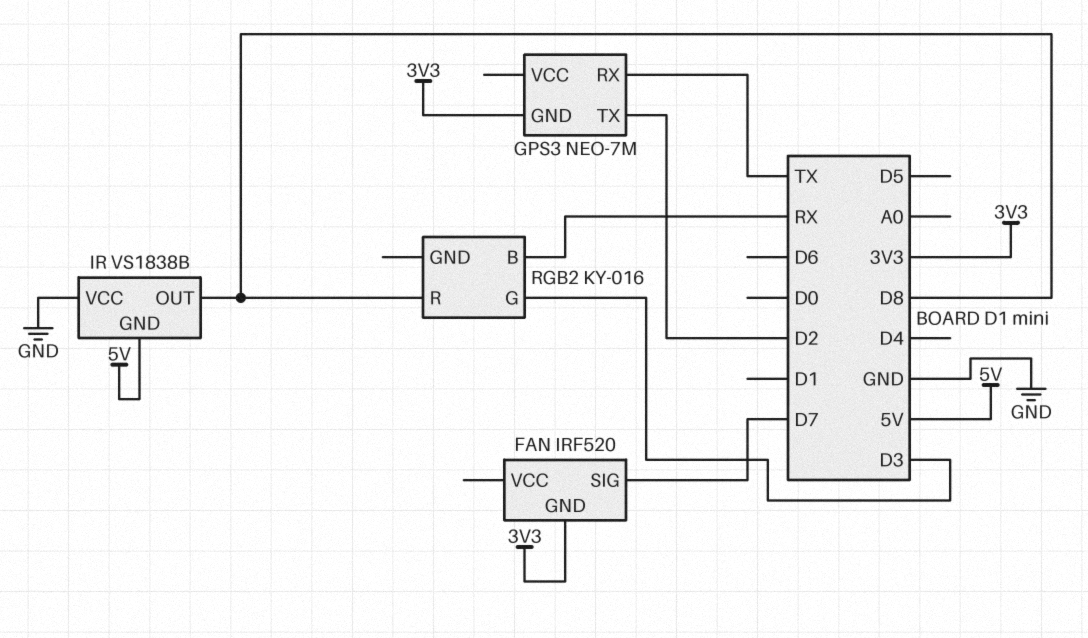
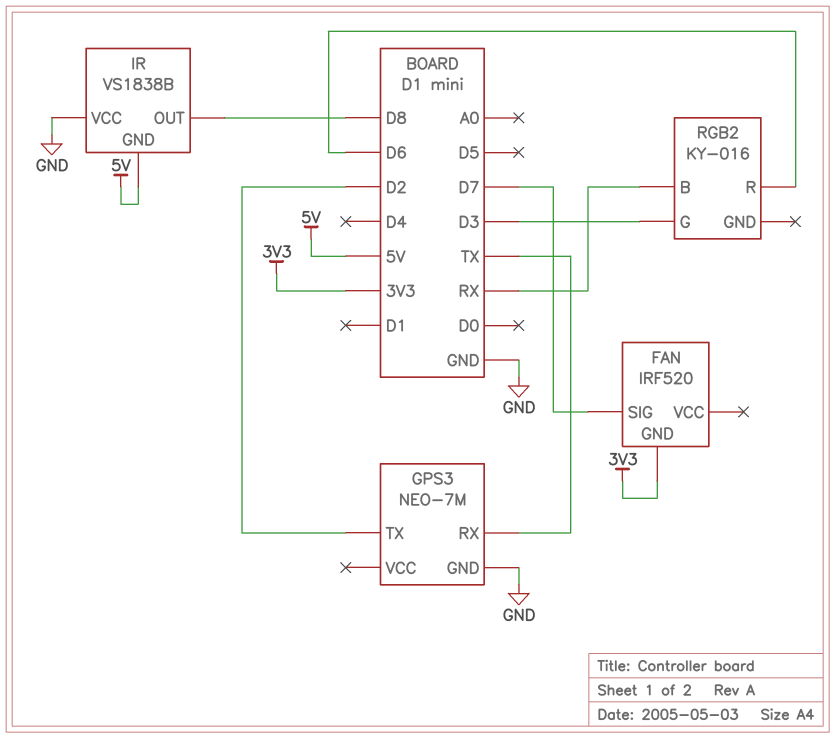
GPS3 pin GND: 3V3 -> GND
RGB2 pin R: D8 -> D6

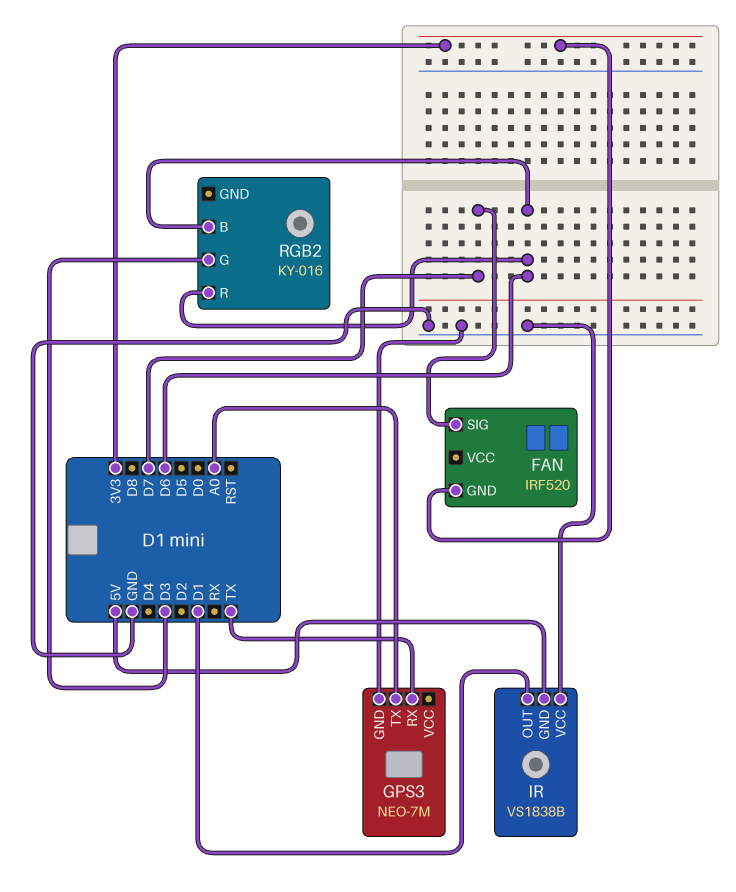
GPS3 pin TX: D2 -> A0
IR pin OUT: D8 -> D1
RGB2 pin B: RX -> D6

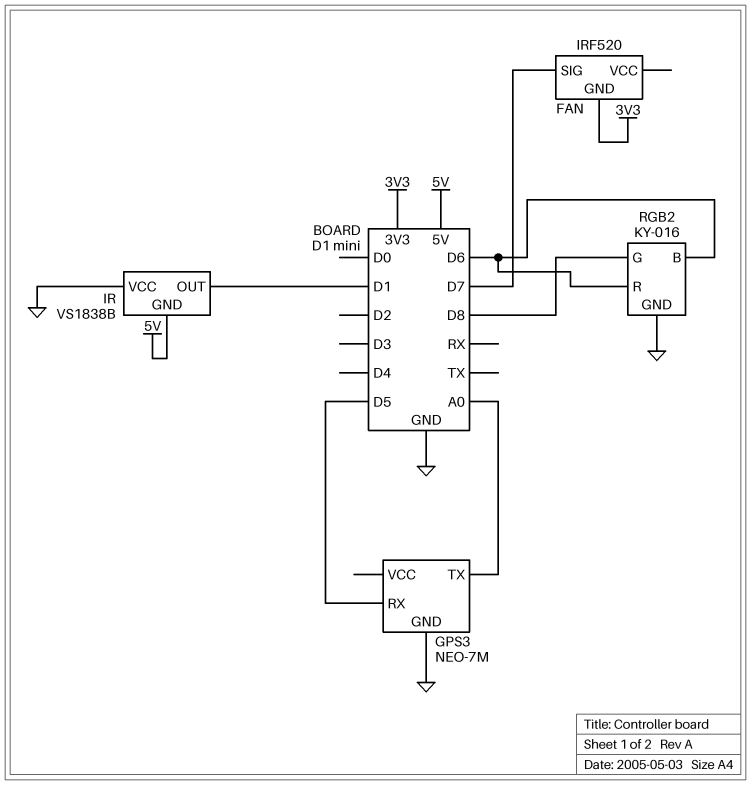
GPS3 pin RX: TX -> D5
RGB2 pin G: D3 -> D8
RGB2 pin GND: none -> GND

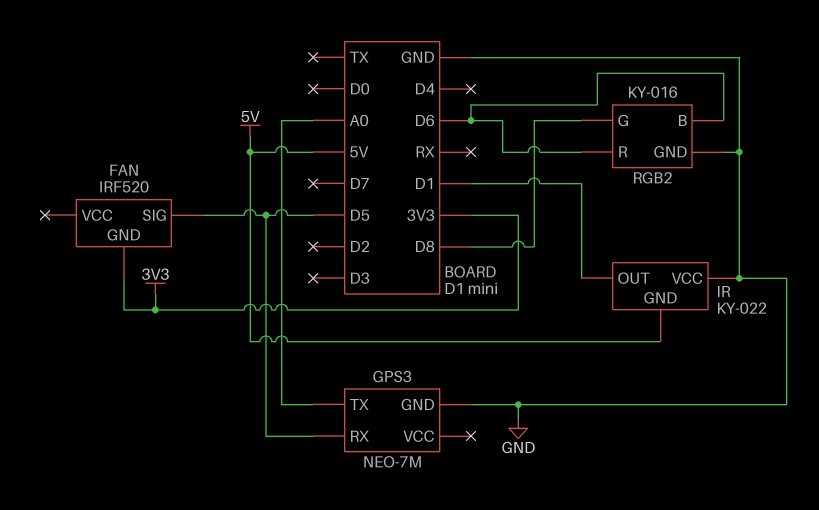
FAN pin SIG: D7 -> D5
IR: VS1838B -> KY-022

